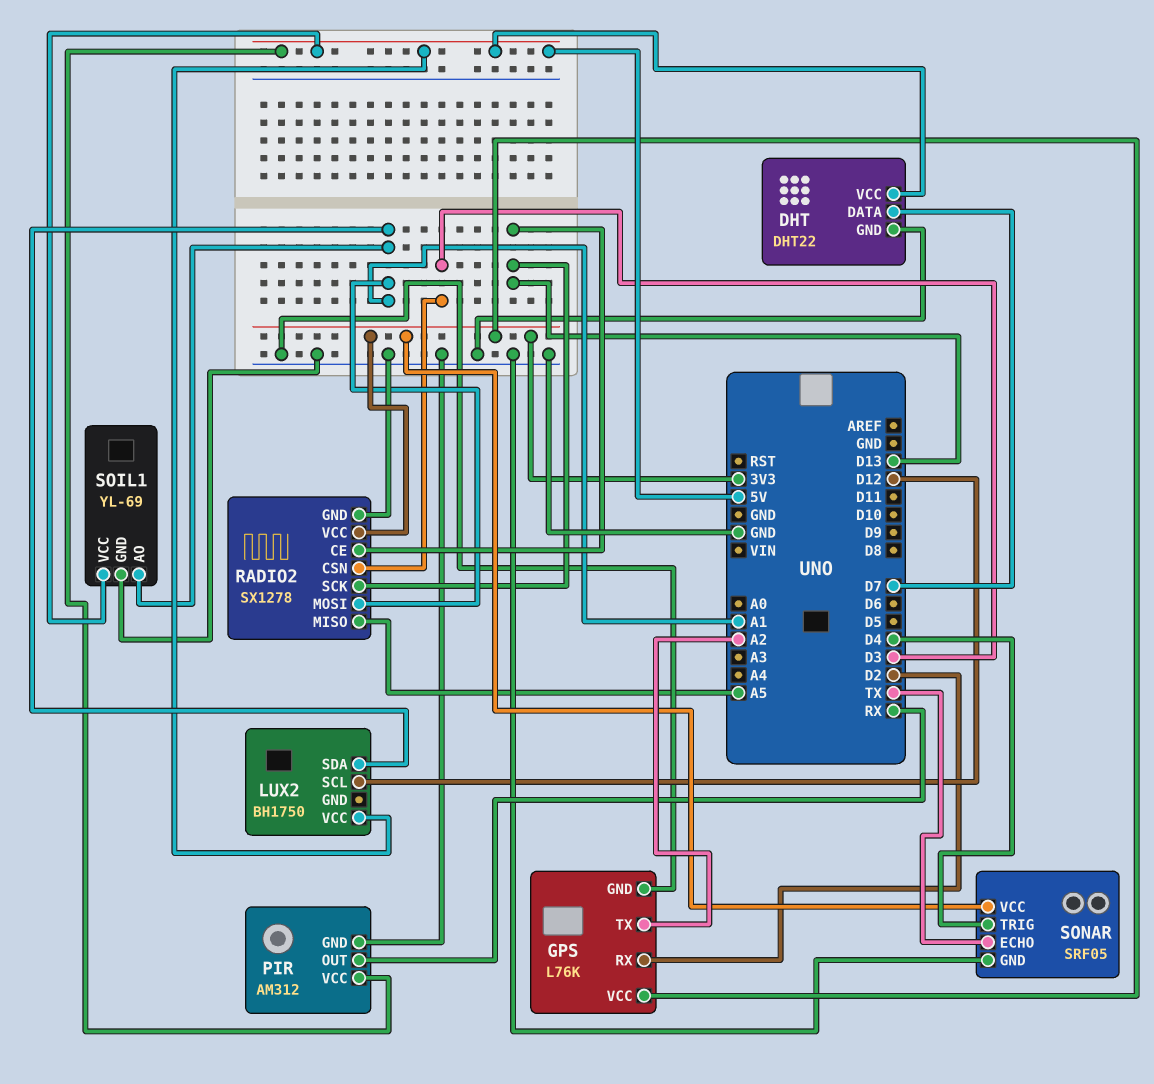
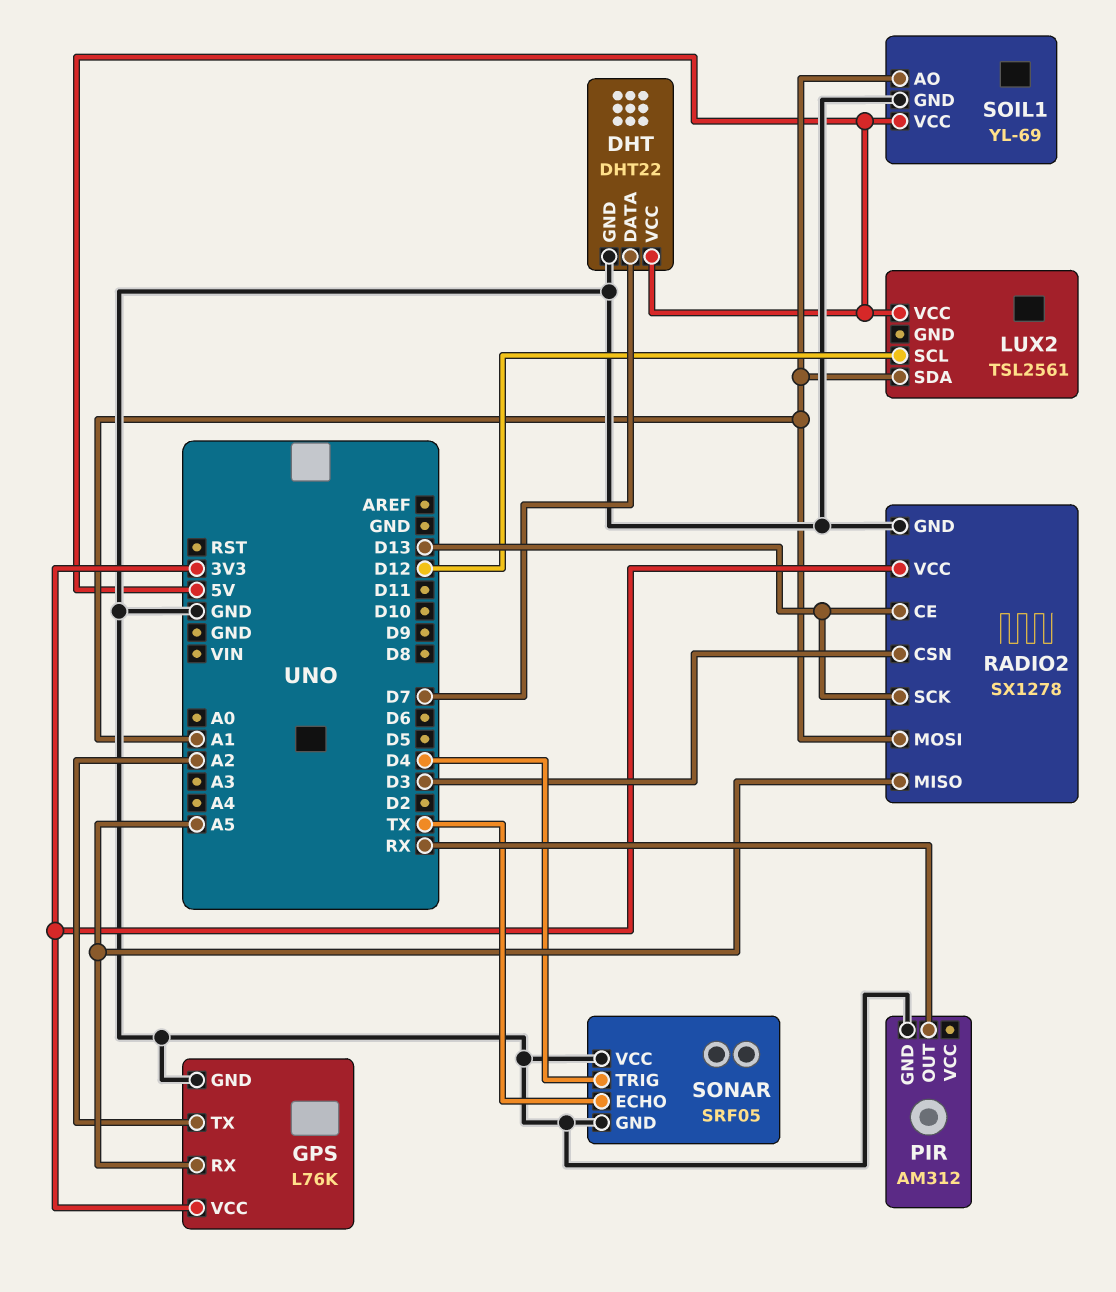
GPS pin RX: D2 -> A5
LUX2: BH1750 -> TSL2561
PIR pin VCC: 5V -> none
SONAR pin VCC: 3V3 -> GND

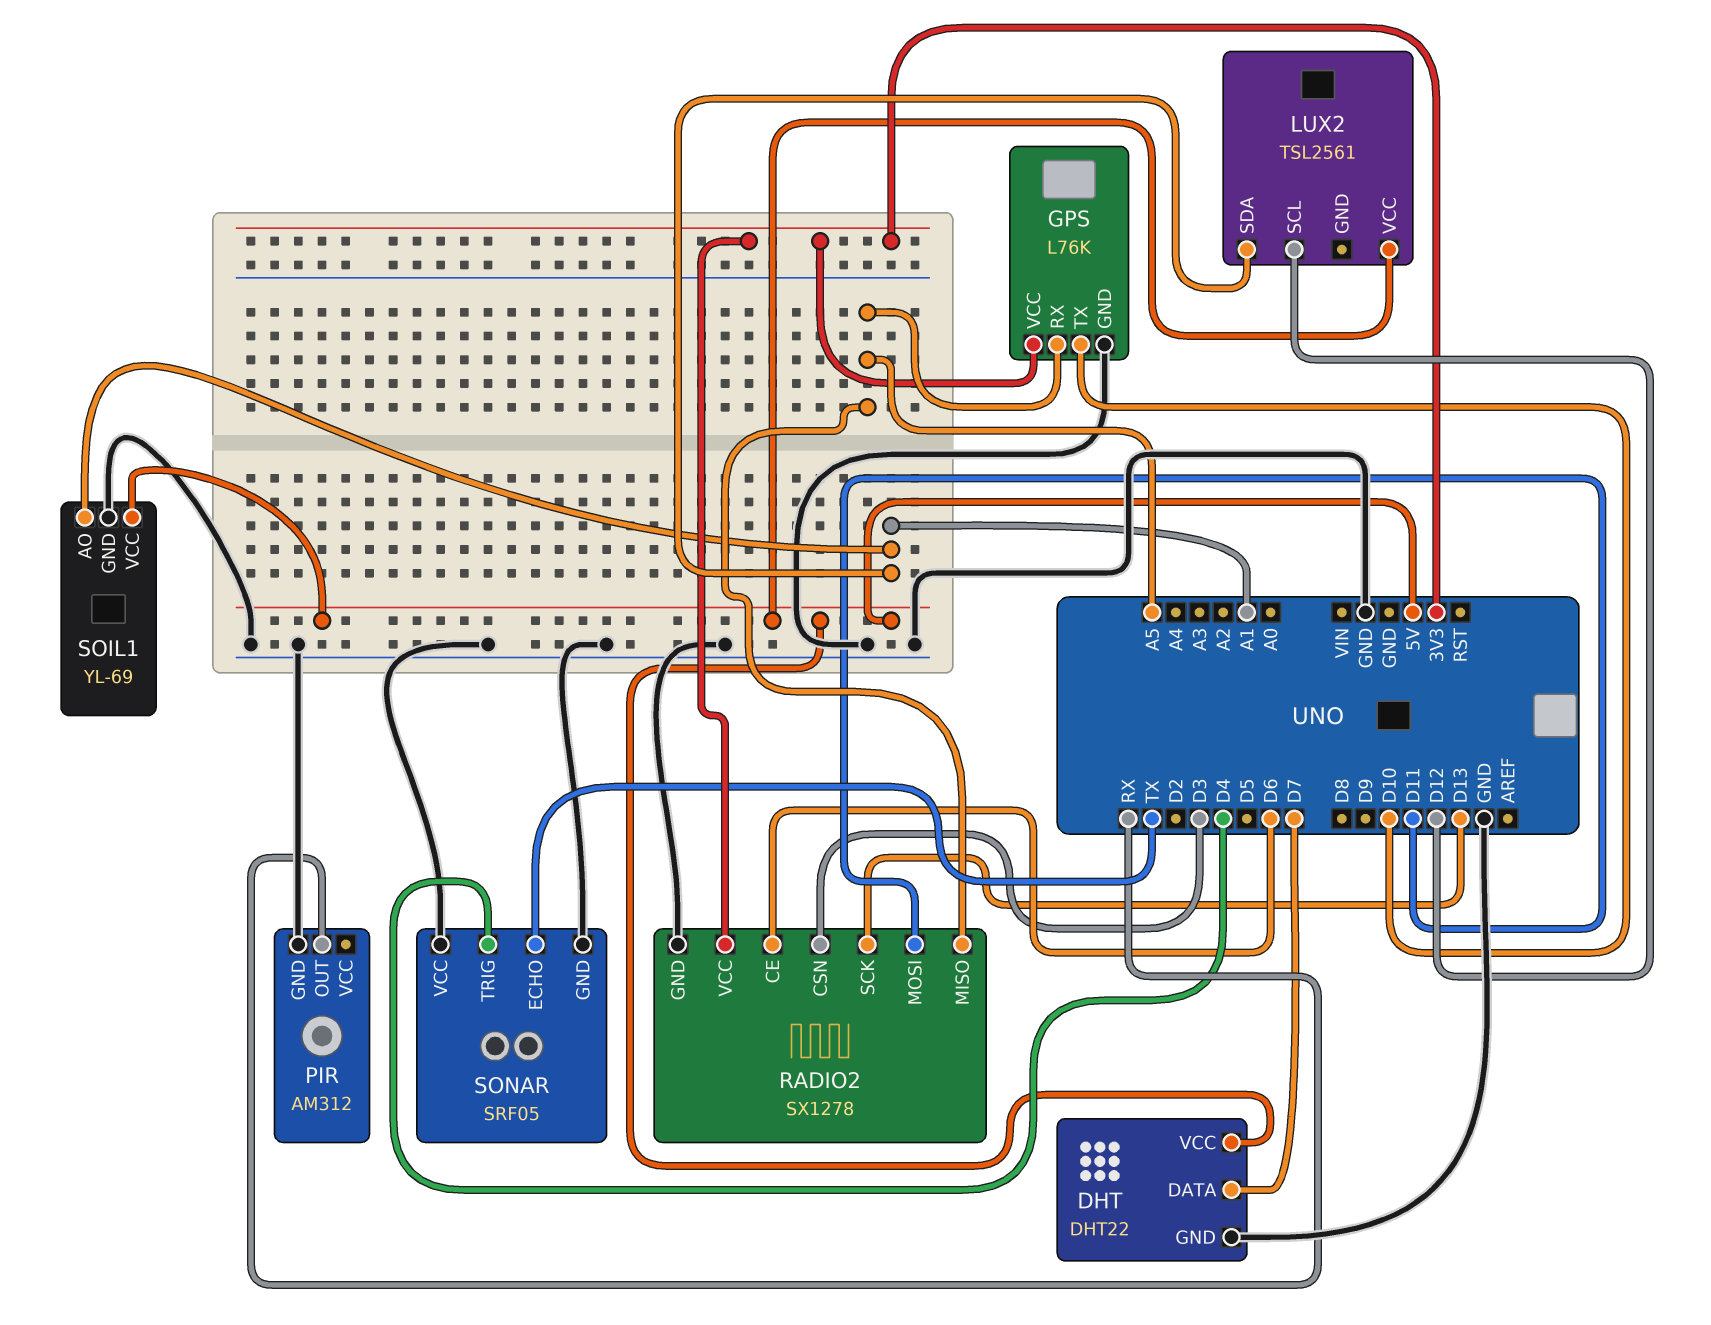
GPS pin TX: A2 -> D10
RADIO2 pin CE: D13 -> D6
RADIO2 pin MOSI: A1 -> D11

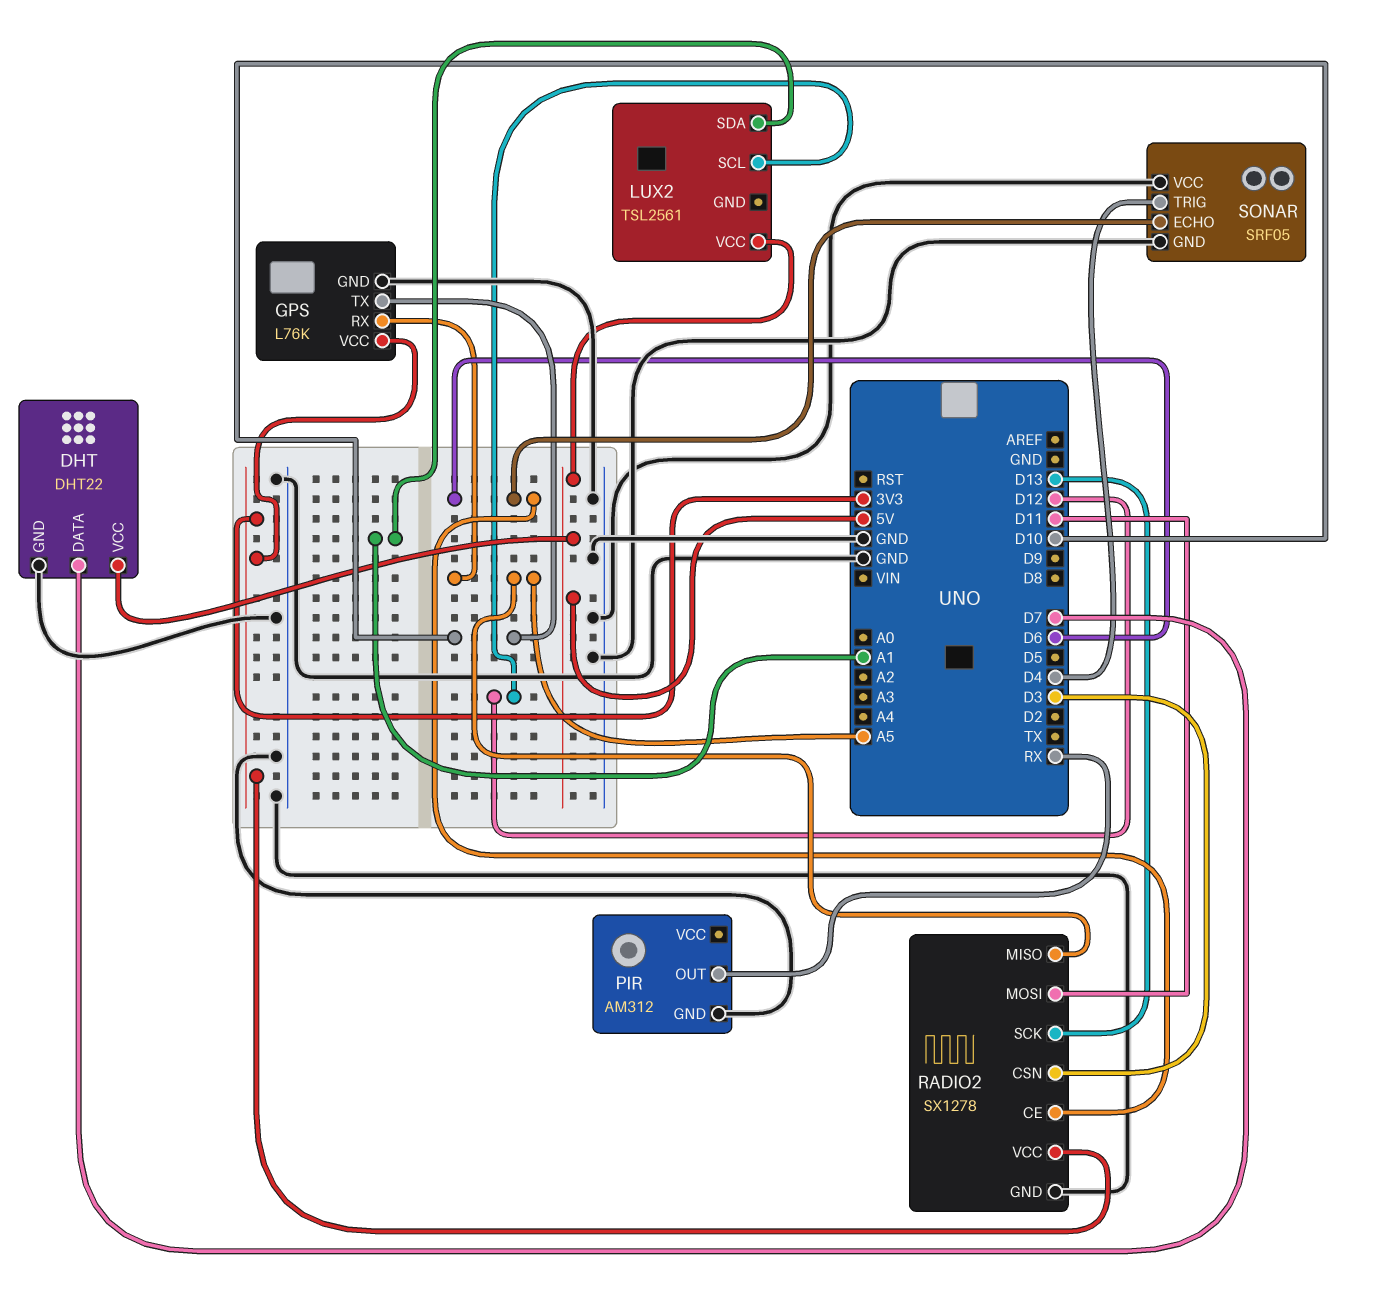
SOIL1: YL-69 -> none
SOIL1 pin AO: A1 -> none
SOIL1 pin GND: GND -> none
SOIL1 pin VCC: 5V -> none
SONAR pin ECHO: TX -> D6

